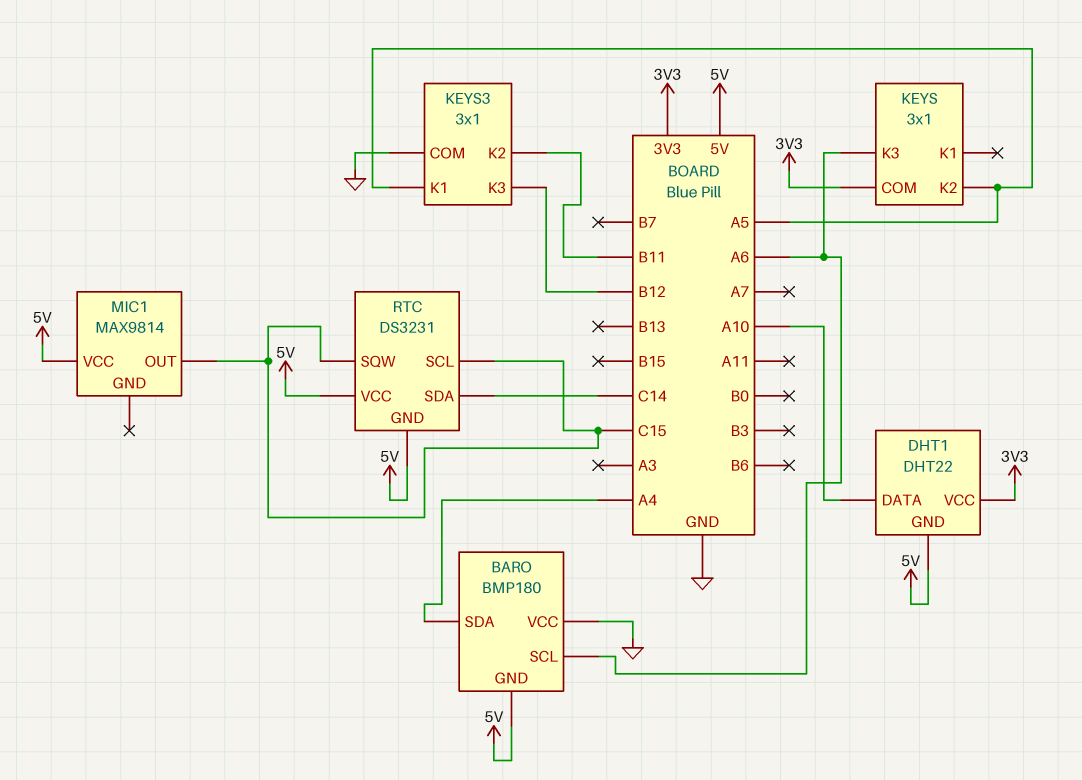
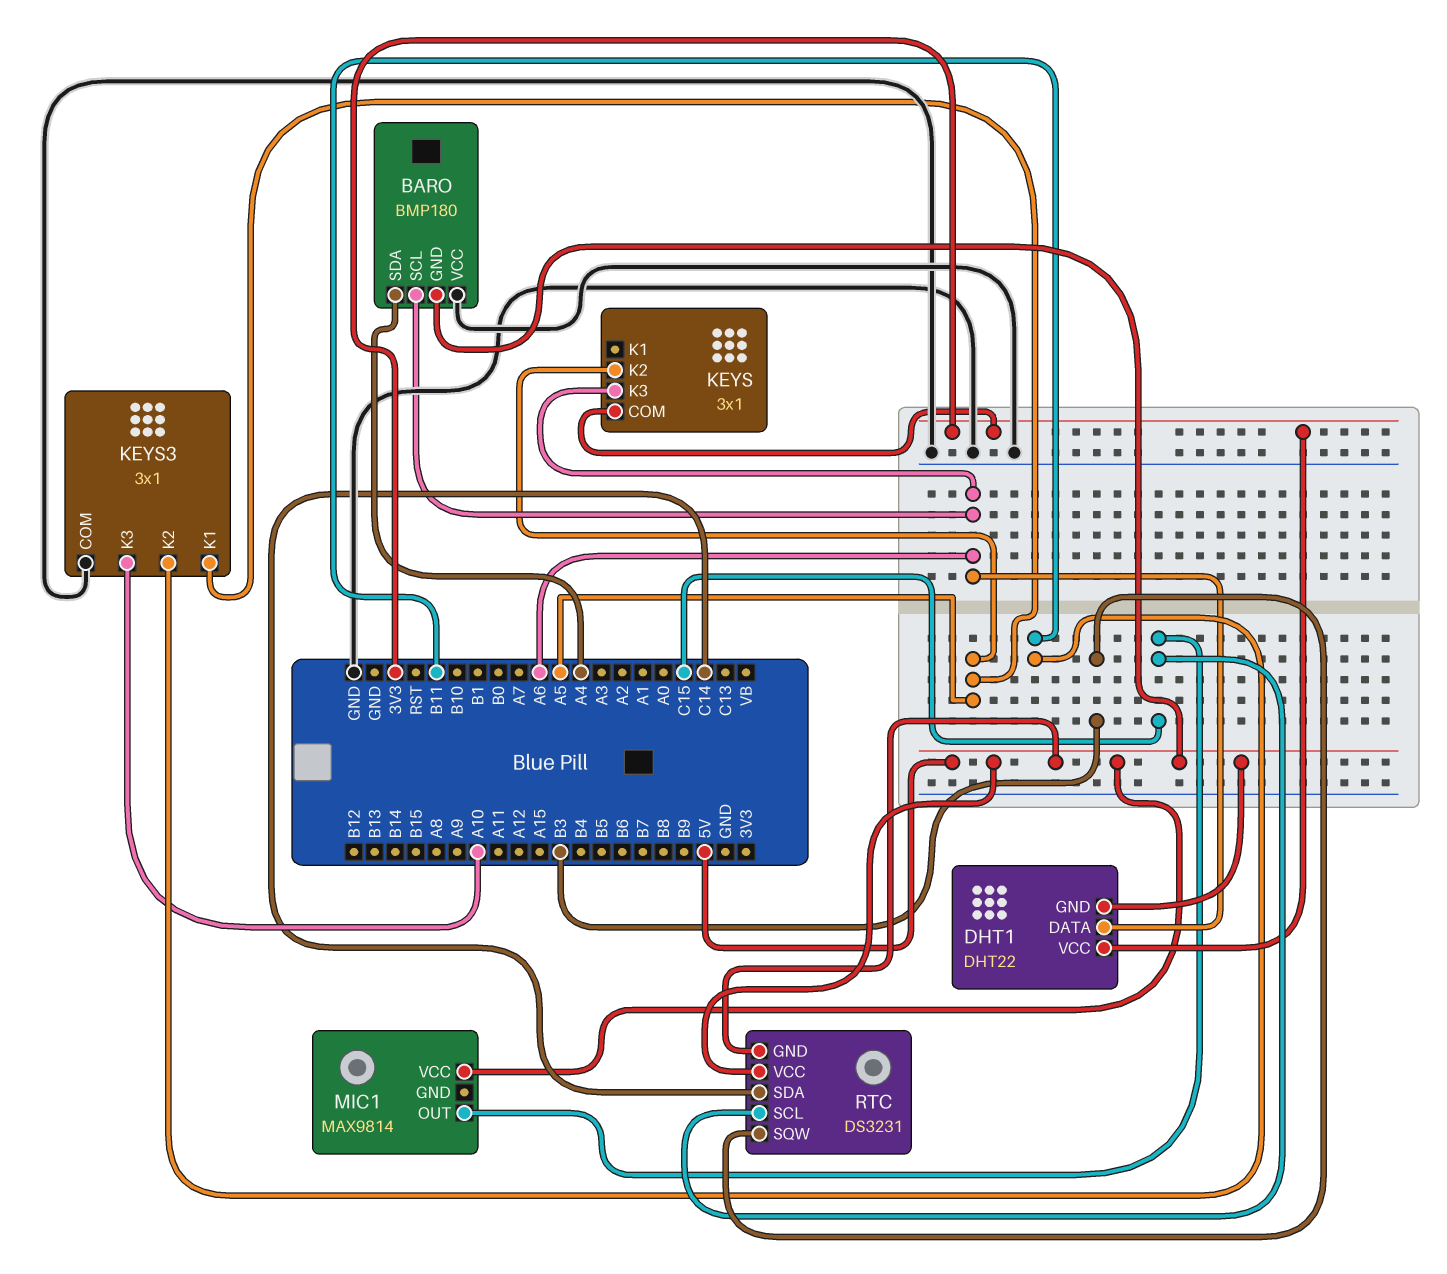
DHT1 pin DATA: A10 -> A6
KEYS3 pin K3: B12 -> A10
RTC pin SQW: C15 -> B3

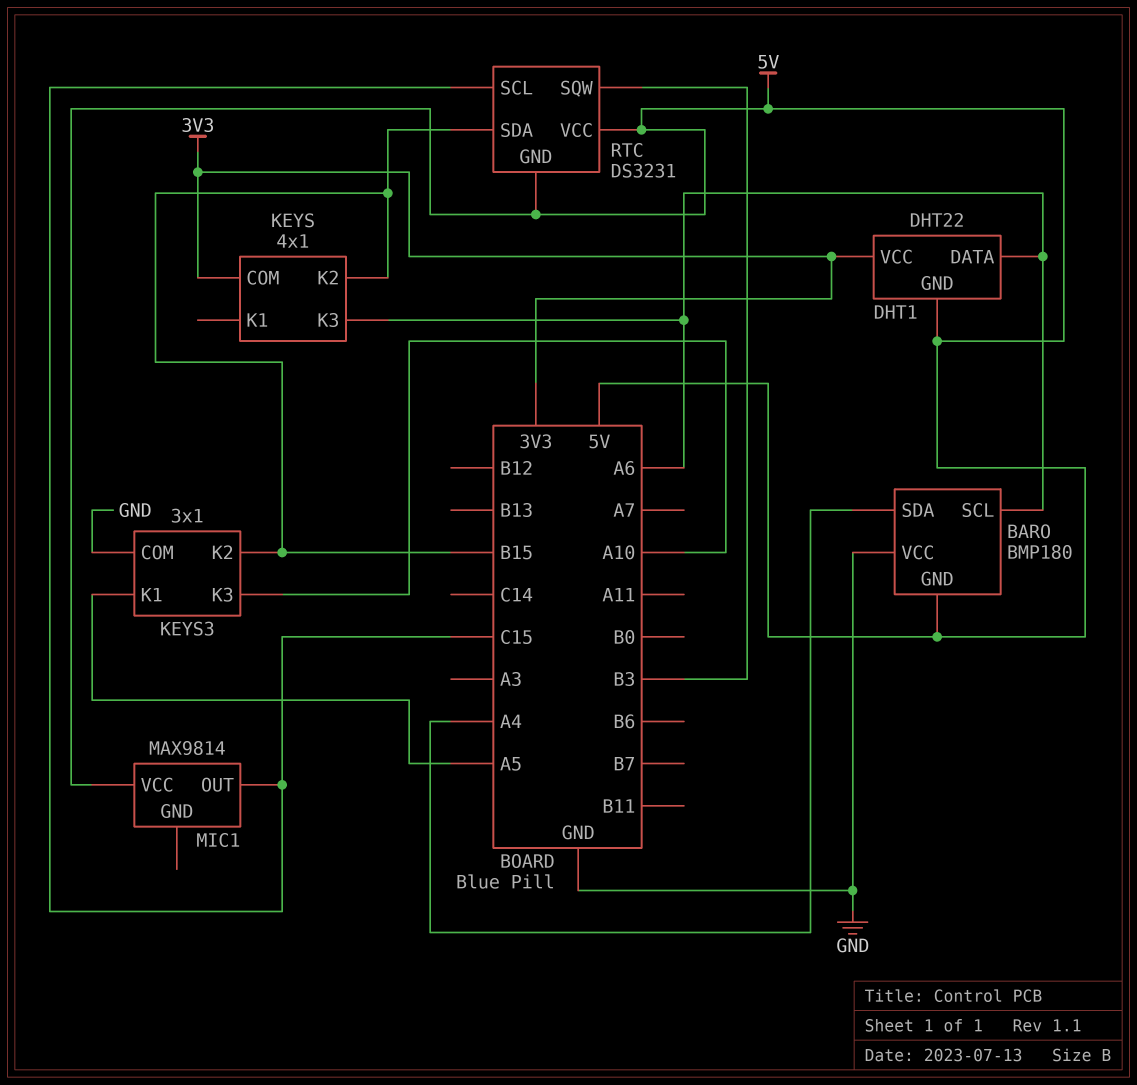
KEYS: 3x1 -> 4x1
KEYS pin K2: A5 -> B15
KEYS3 pin K2: B11 -> B15
RTC pin SDA: C14 -> B15

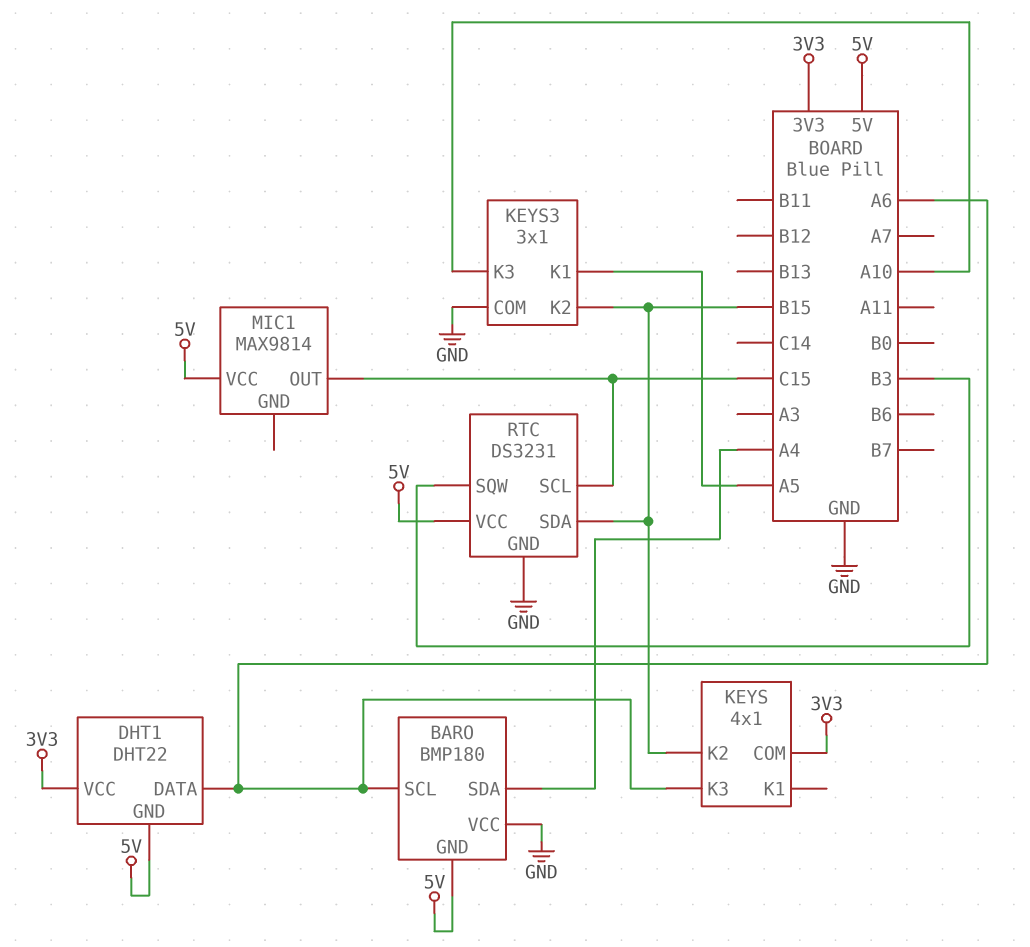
RTC pin GND: 5V -> GND

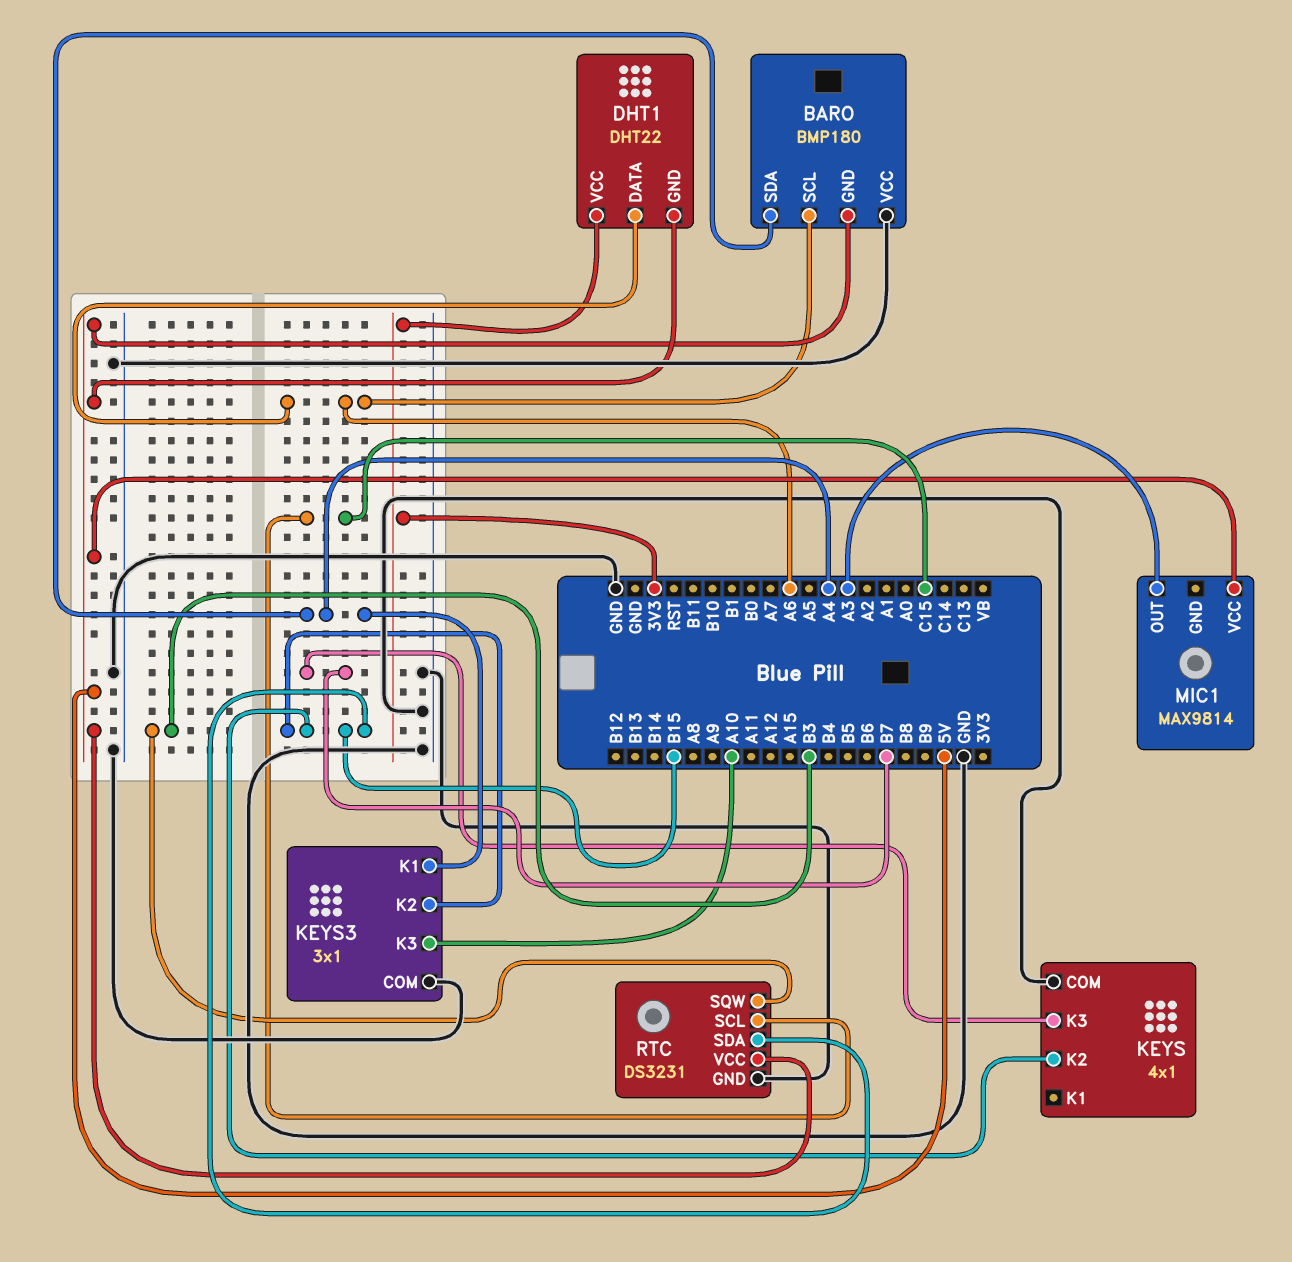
KEYS pin COM: 3V3 -> GND
KEYS pin K3: A6 -> B7
KEYS3 pin K1: A5 -> A4
MIC1 pin OUT: C15 -> A3

